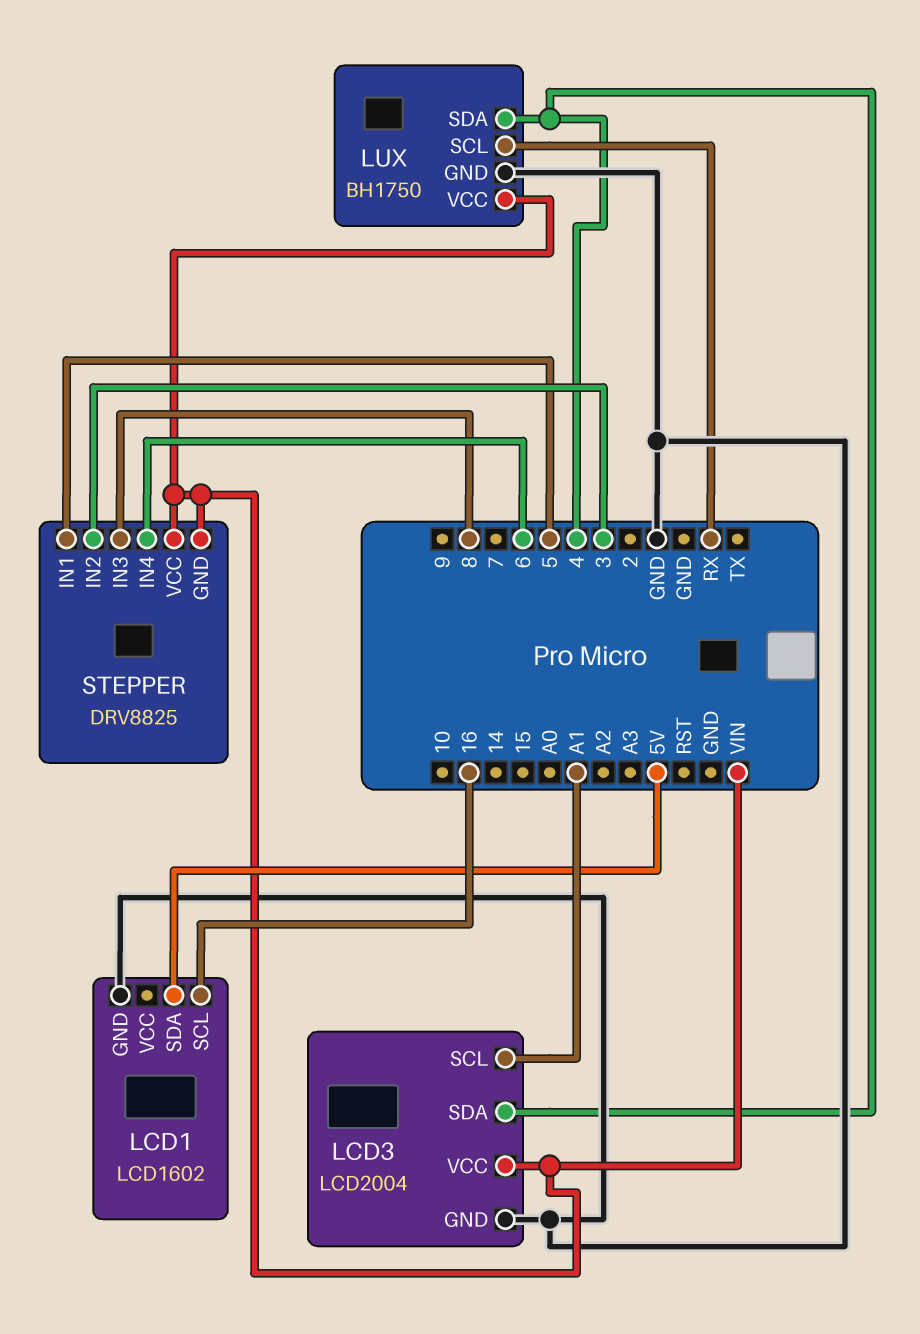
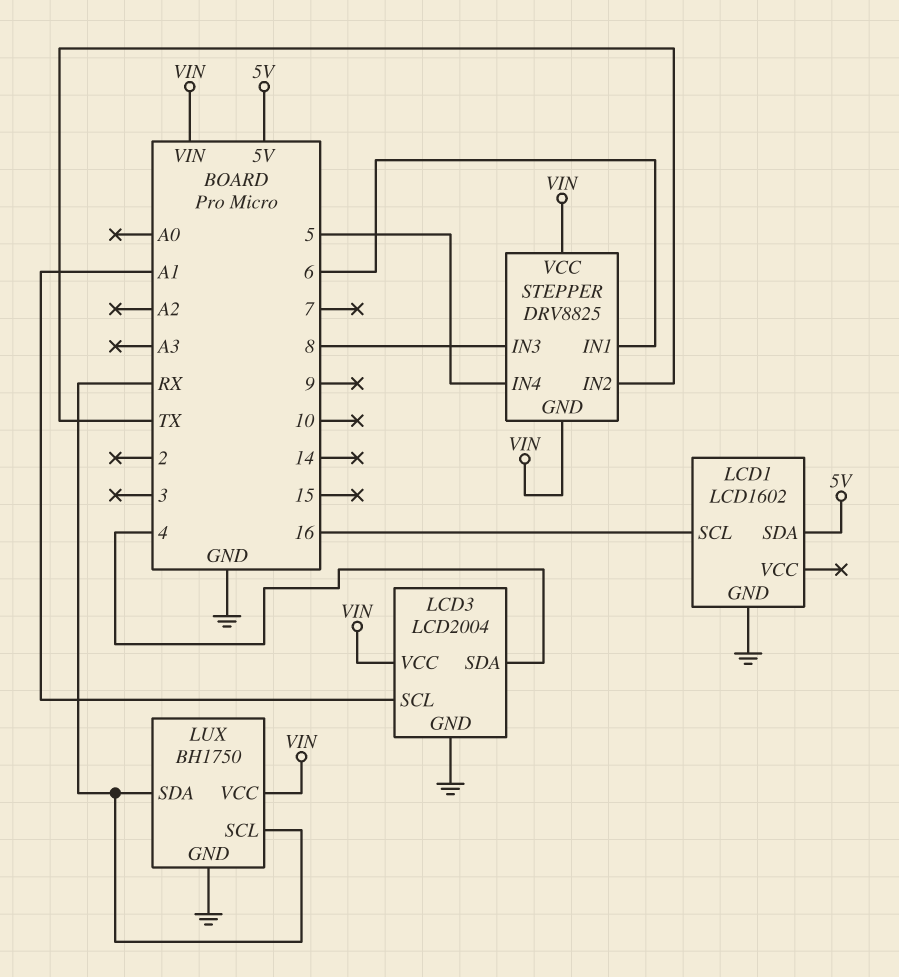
LUX pin SDA: 4 -> RX
STEPPER pin IN1: 5 -> 6
STEPPER pin IN2: 3 -> TX
STEPPER pin IN4: 6 -> 5

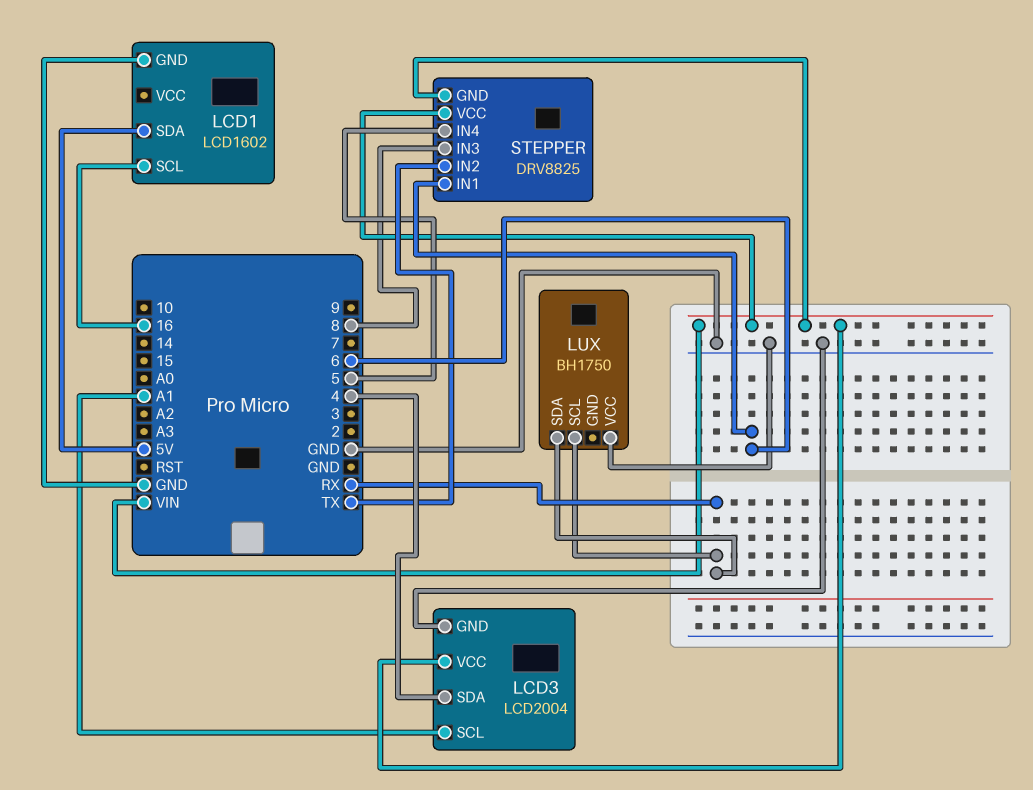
LUX pin GND: GND -> none
LUX pin VCC: VIN -> GND

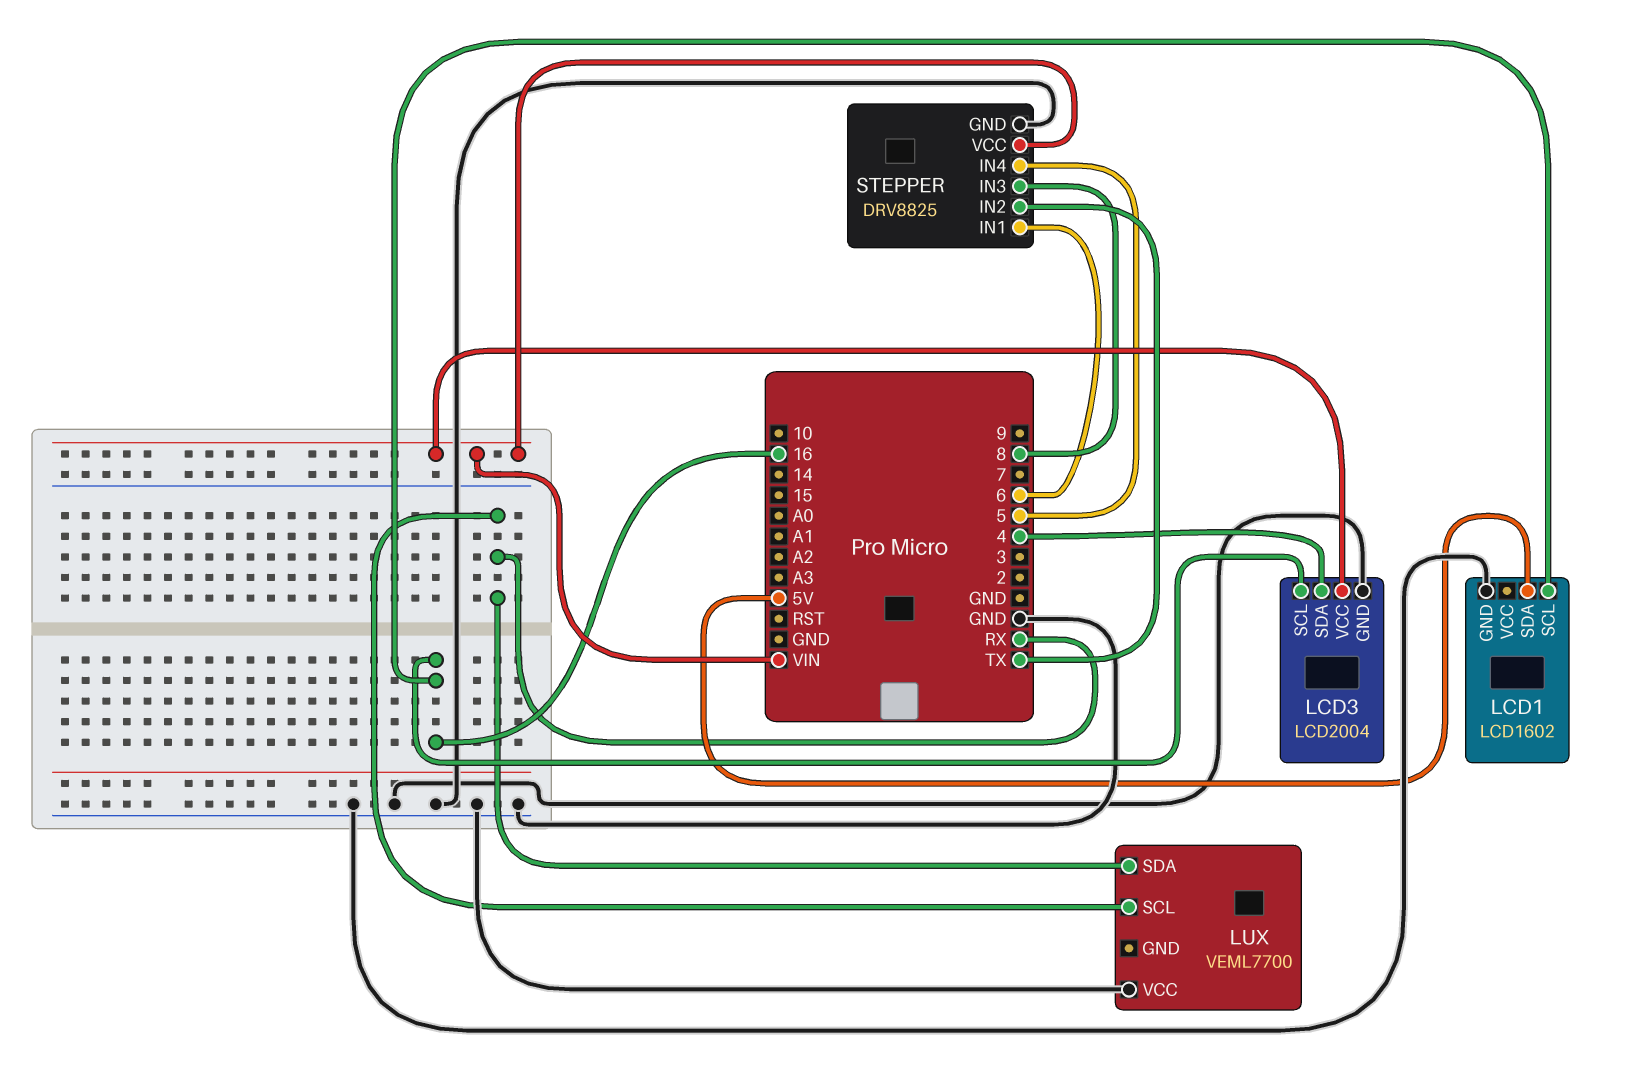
LCD3 pin SCL: A1 -> 16
LUX: BH1750 -> VEML7700
STEPPER pin GND: VIN -> GND

